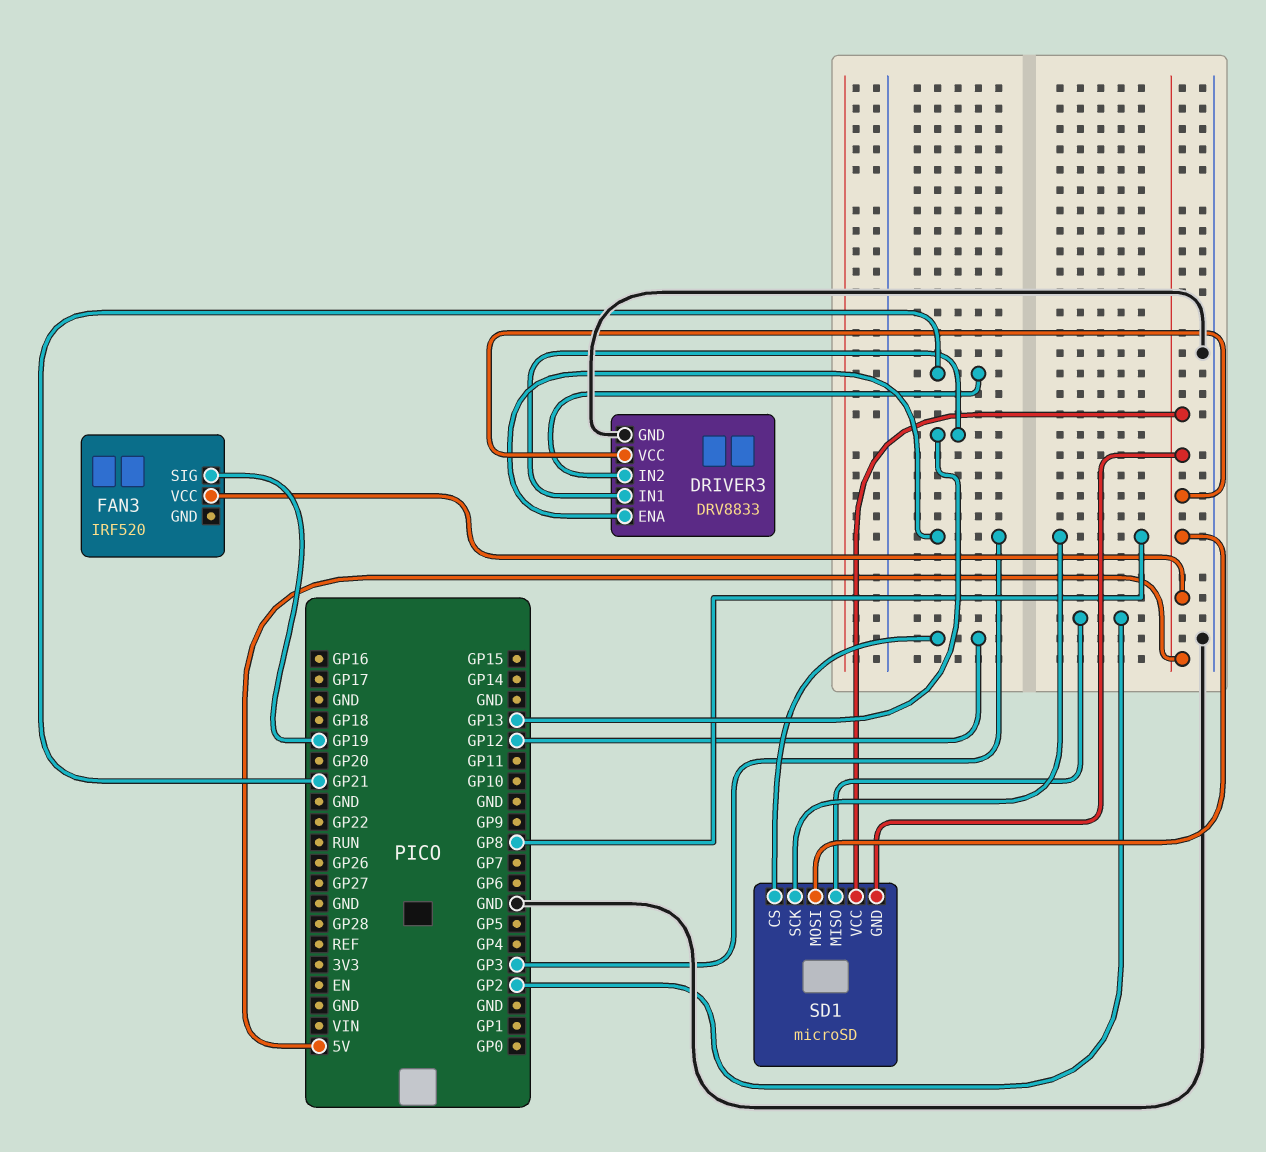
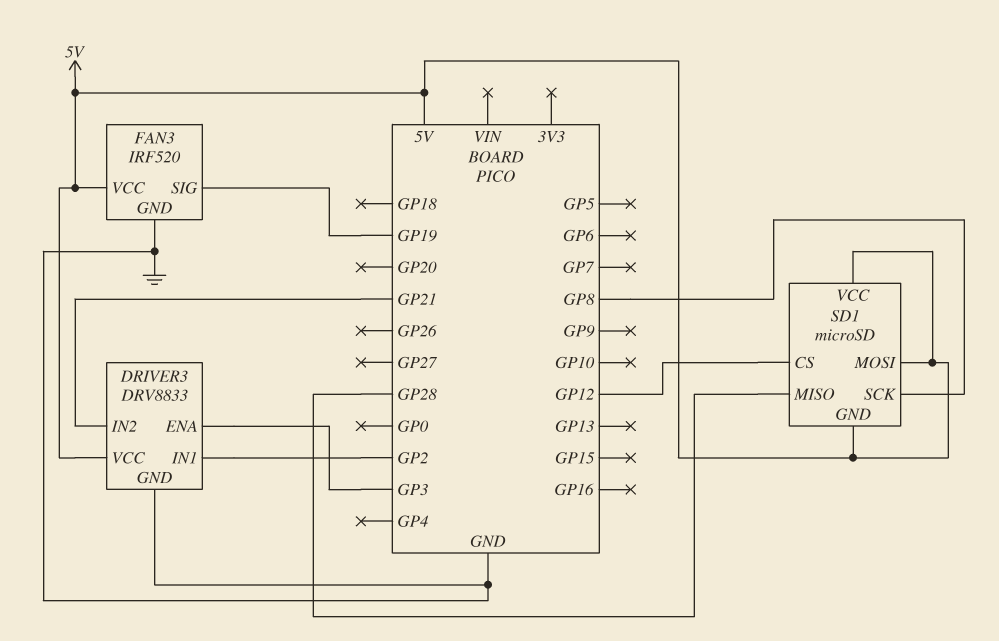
DRIVER3 pin IN1: GP13 -> GP2
FAN3 pin GND: none -> GND
SD1 pin MISO: GP2 -> GP28

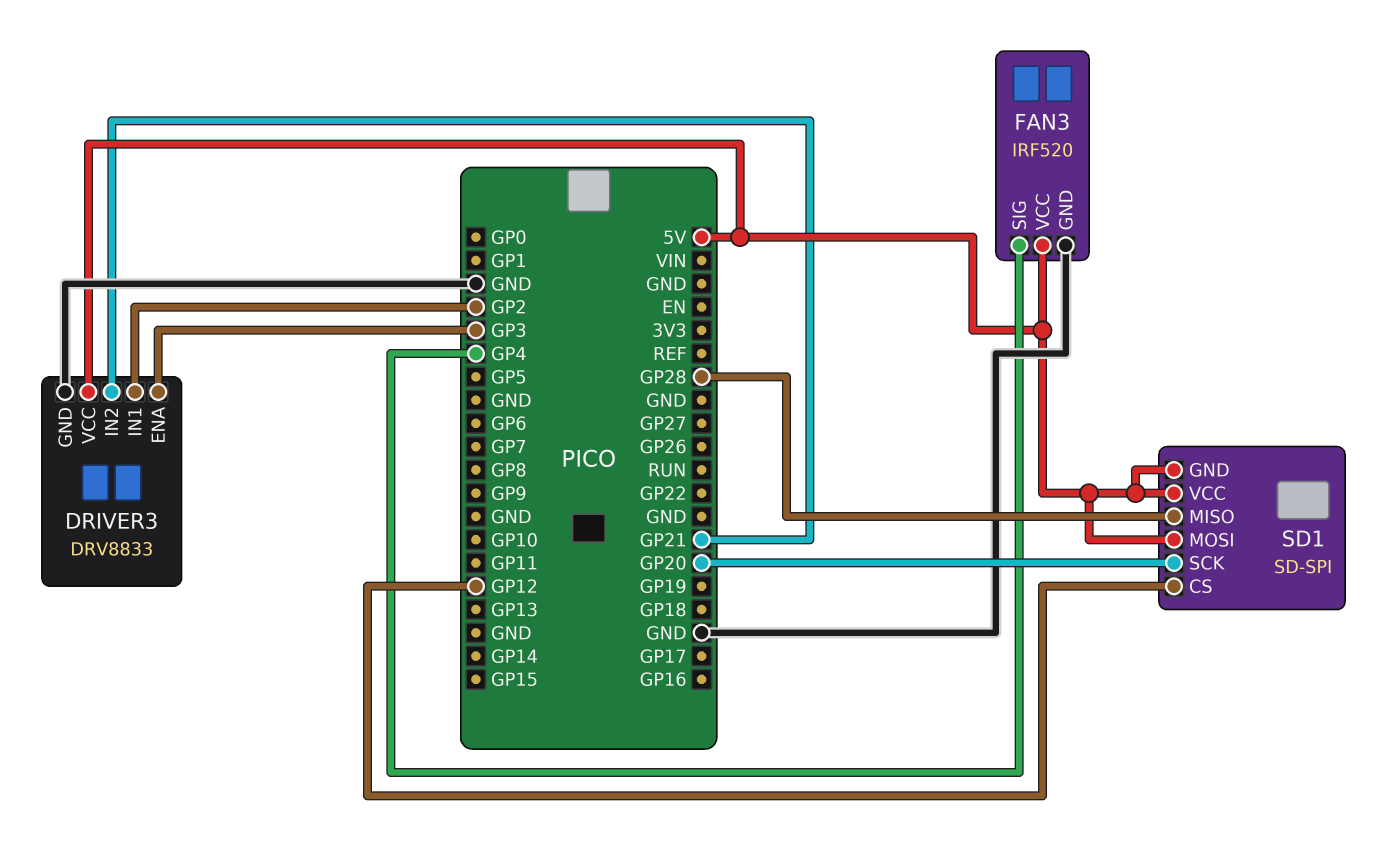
FAN3 pin SIG: GP19 -> GP4
SD1: microSD -> SD-SPI
SD1 pin SCK: GP8 -> GP20

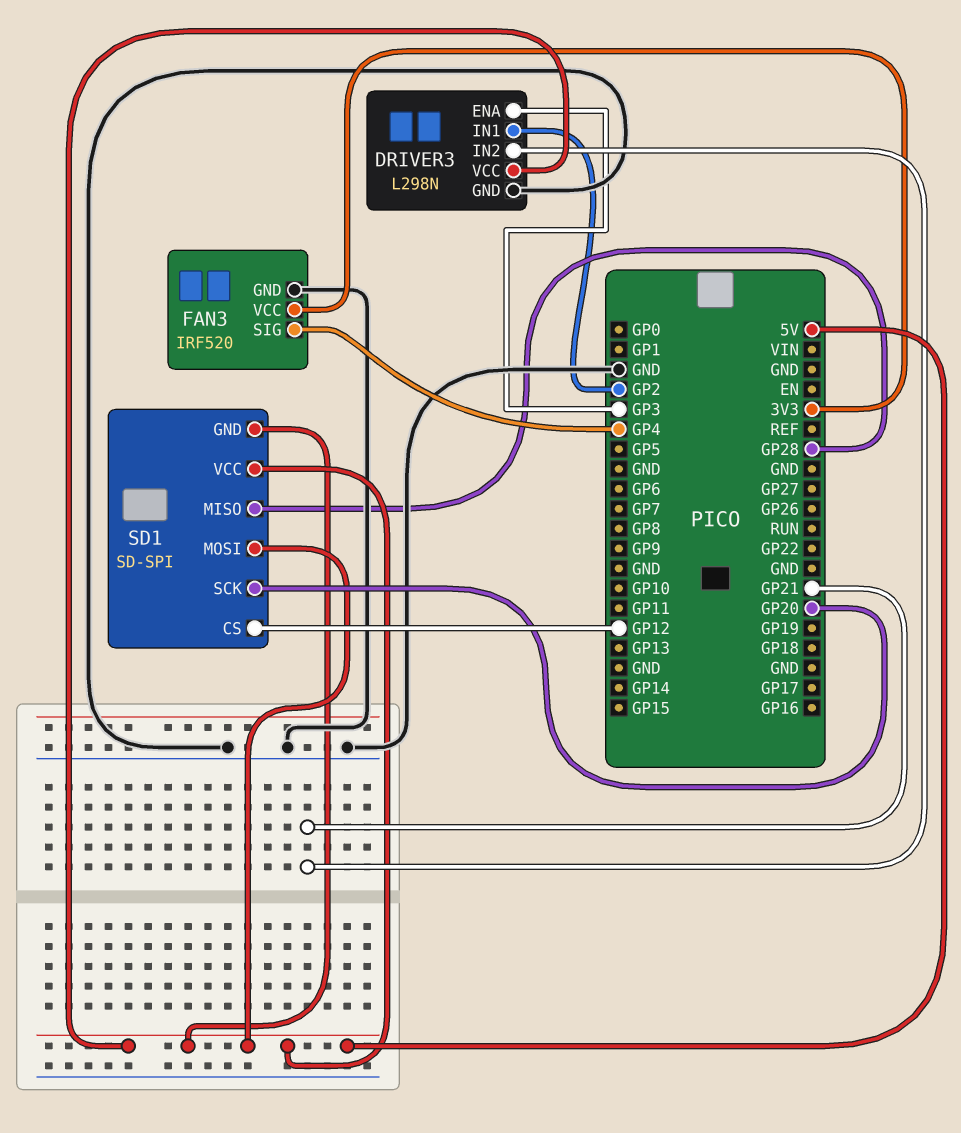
DRIVER3: DRV8833 -> L298N
FAN3 pin VCC: 5V -> 3V3

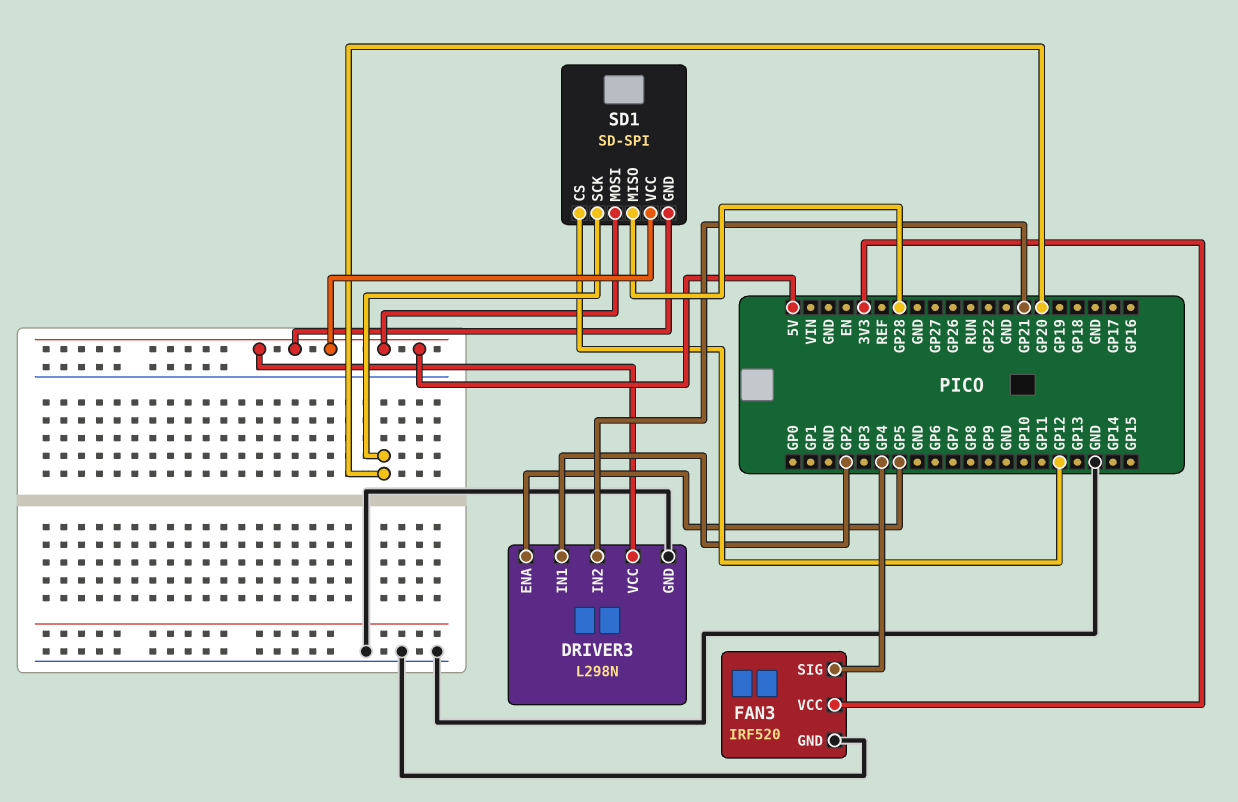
DRIVER3 pin ENA: GP3 -> GP5

